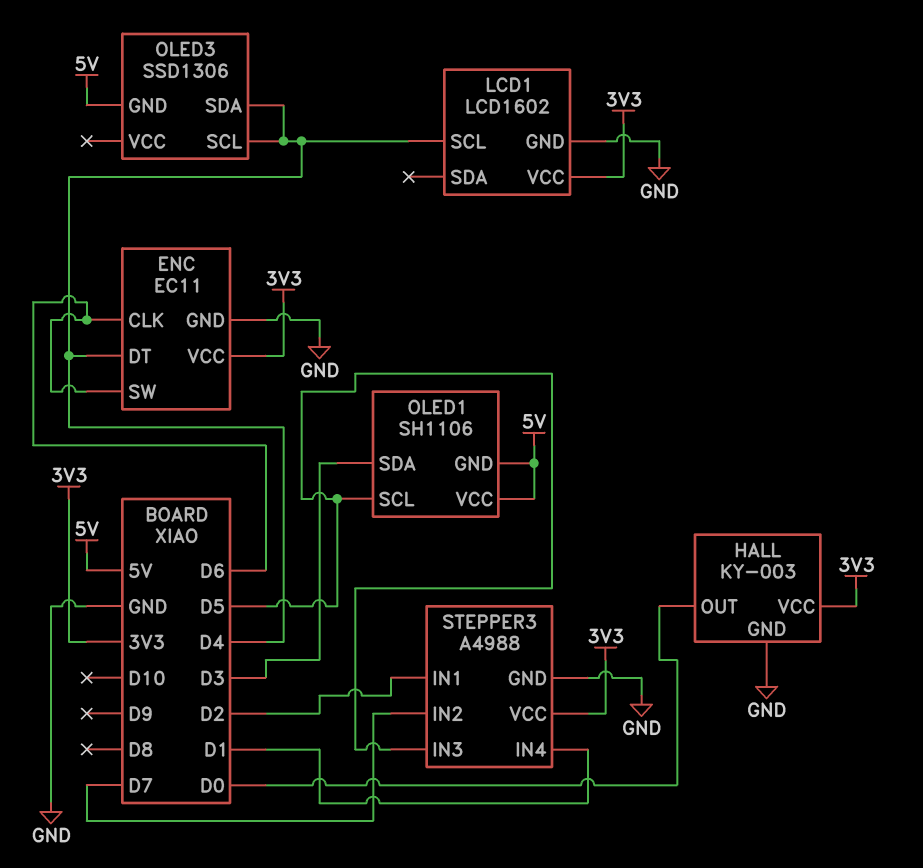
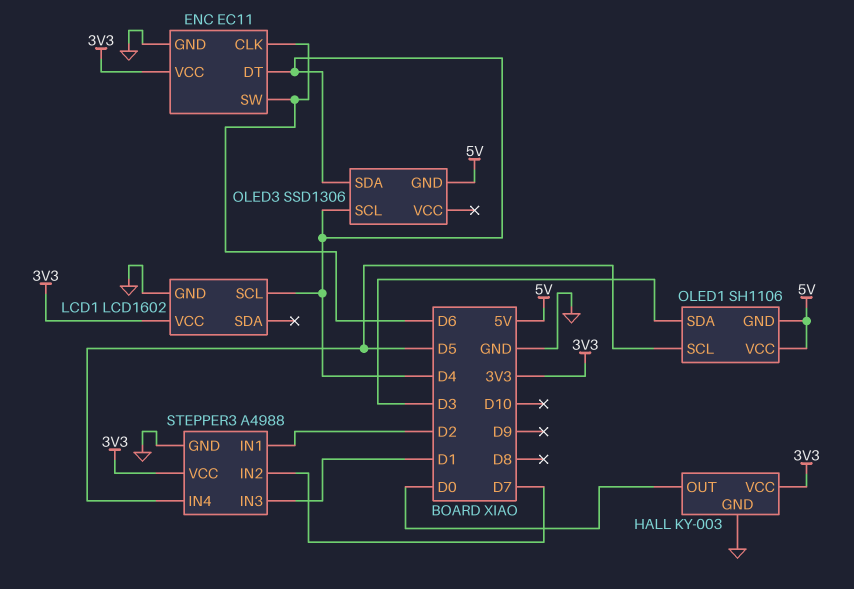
STEPPER3 pin IN3: D5 -> D1
STEPPER3 pin IN4: D1 -> D5

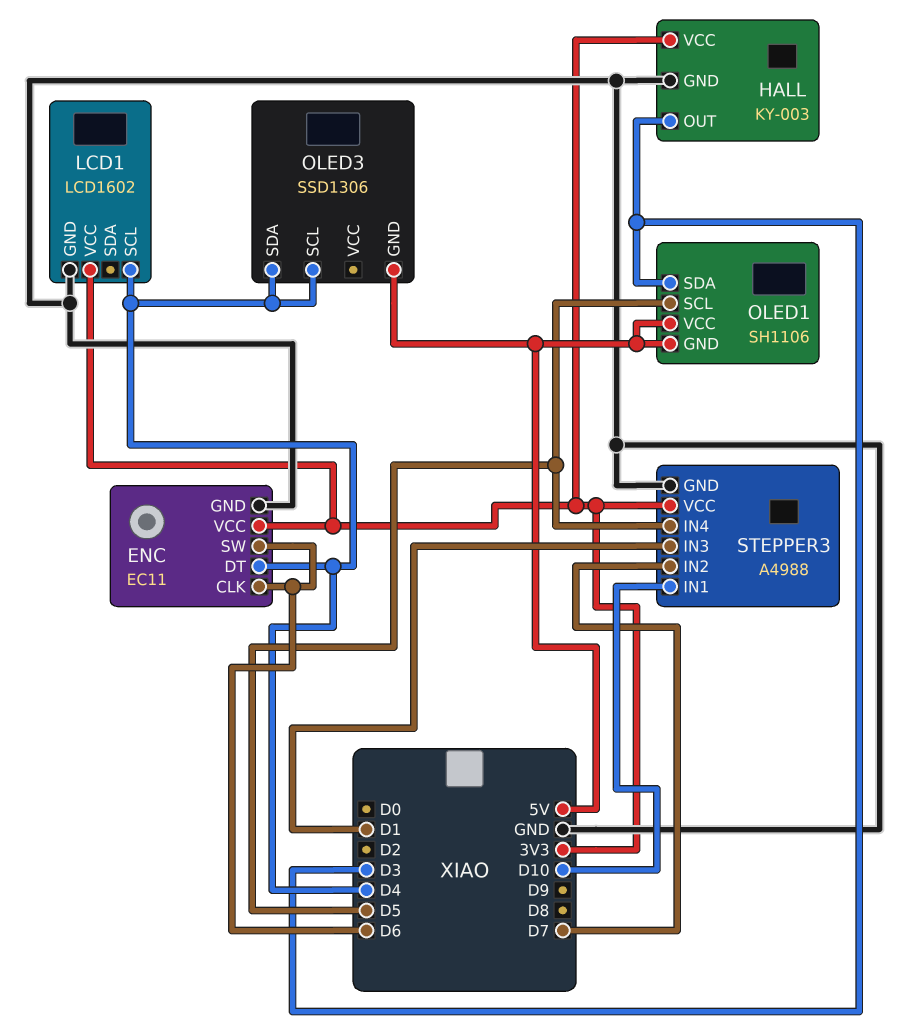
HALL pin OUT: D0 -> D3
STEPPER3 pin IN1: D2 -> D10

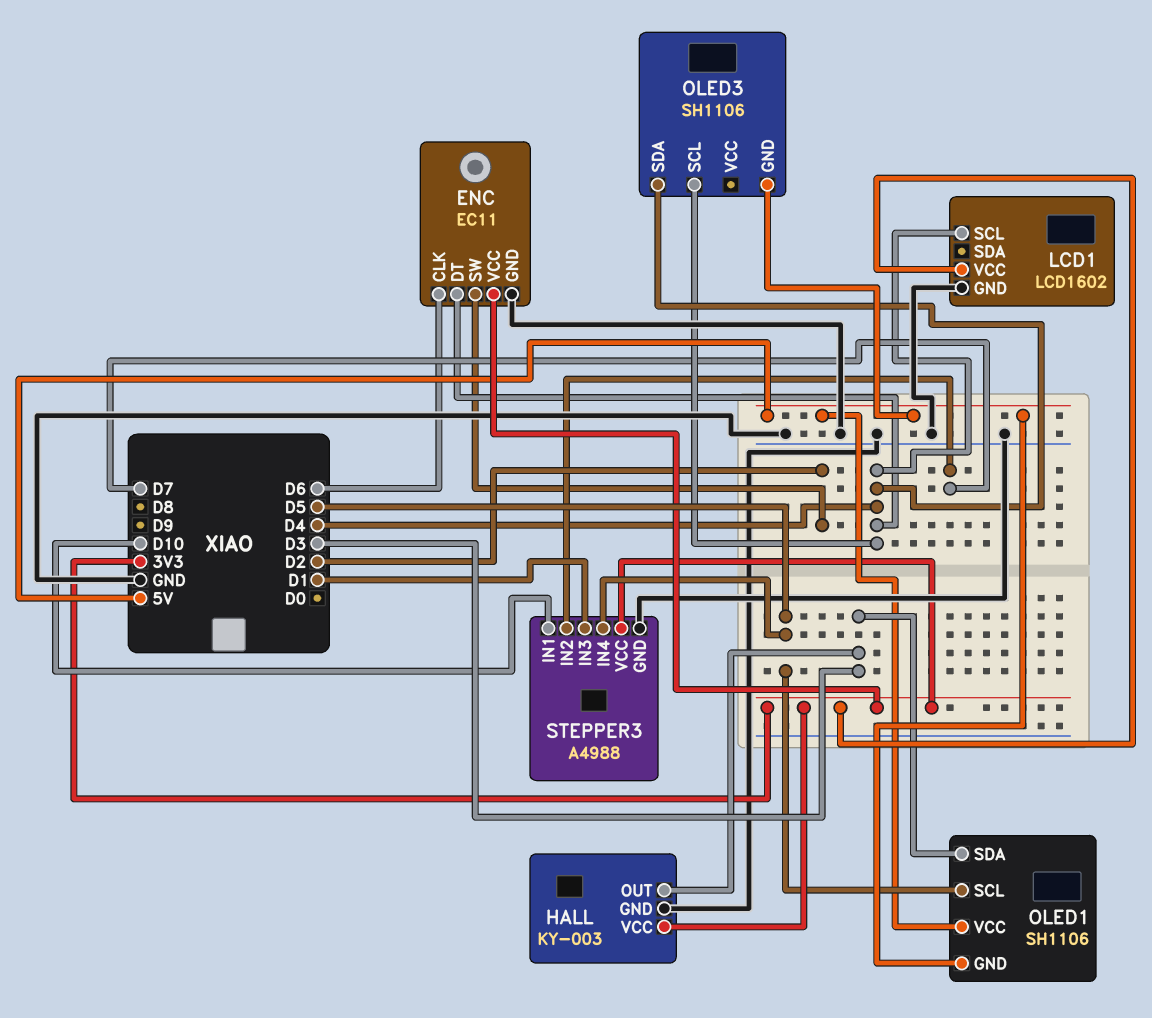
ENC pin SW: D6 -> D2
OLED3: SSD1306 -> SH1106

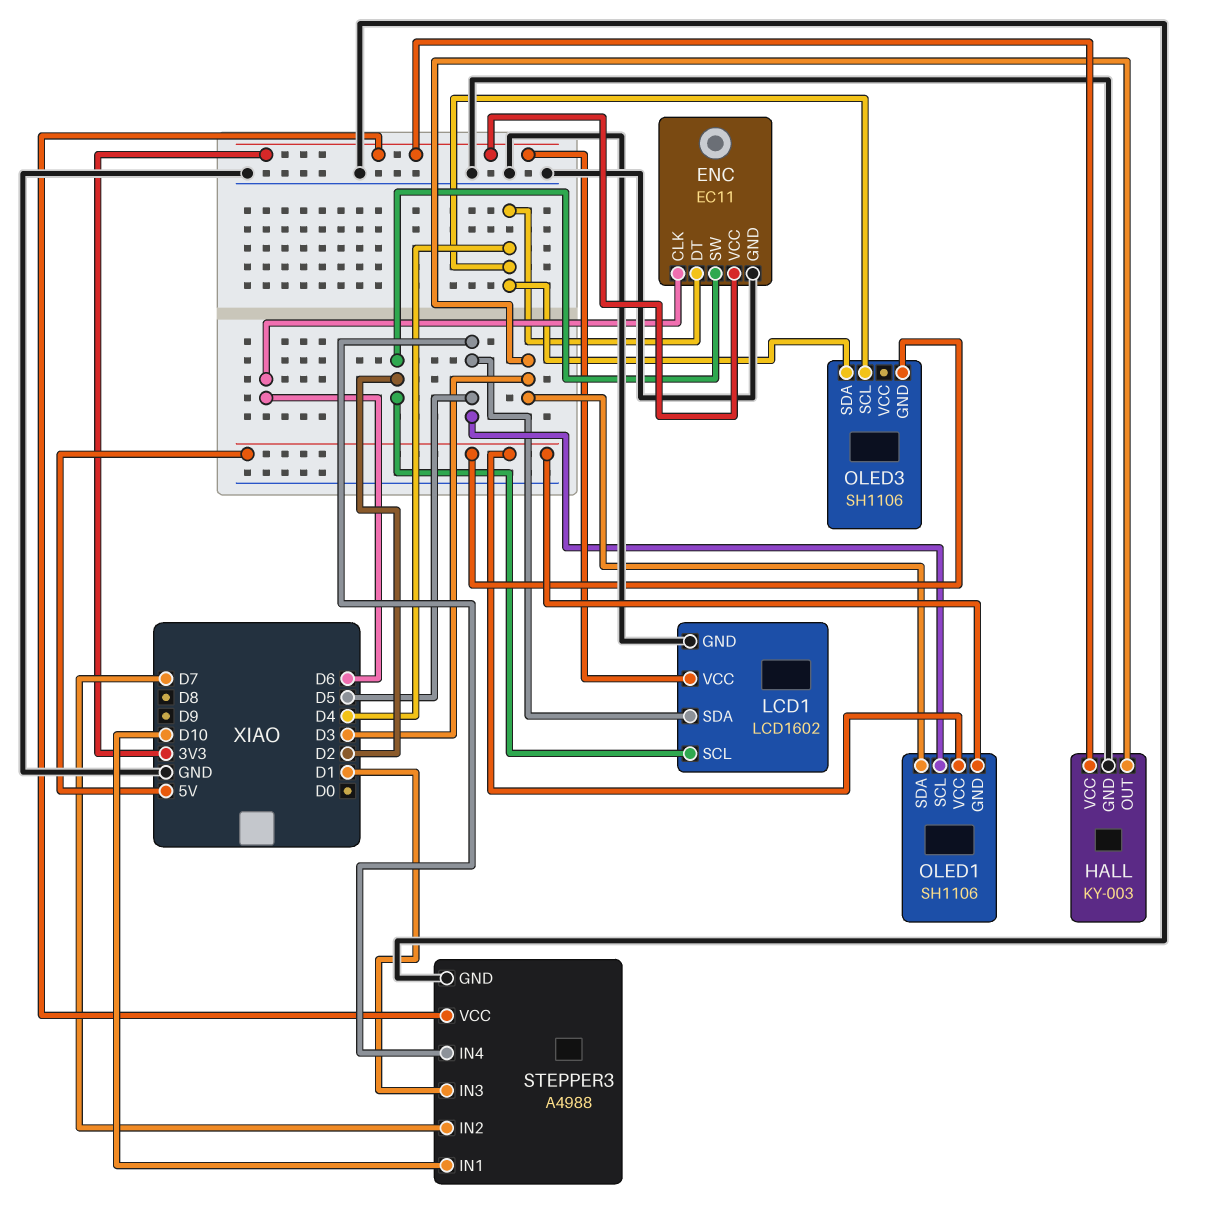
LCD1 pin SCL: D4 -> D2
LCD1 pin SDA: none -> D5

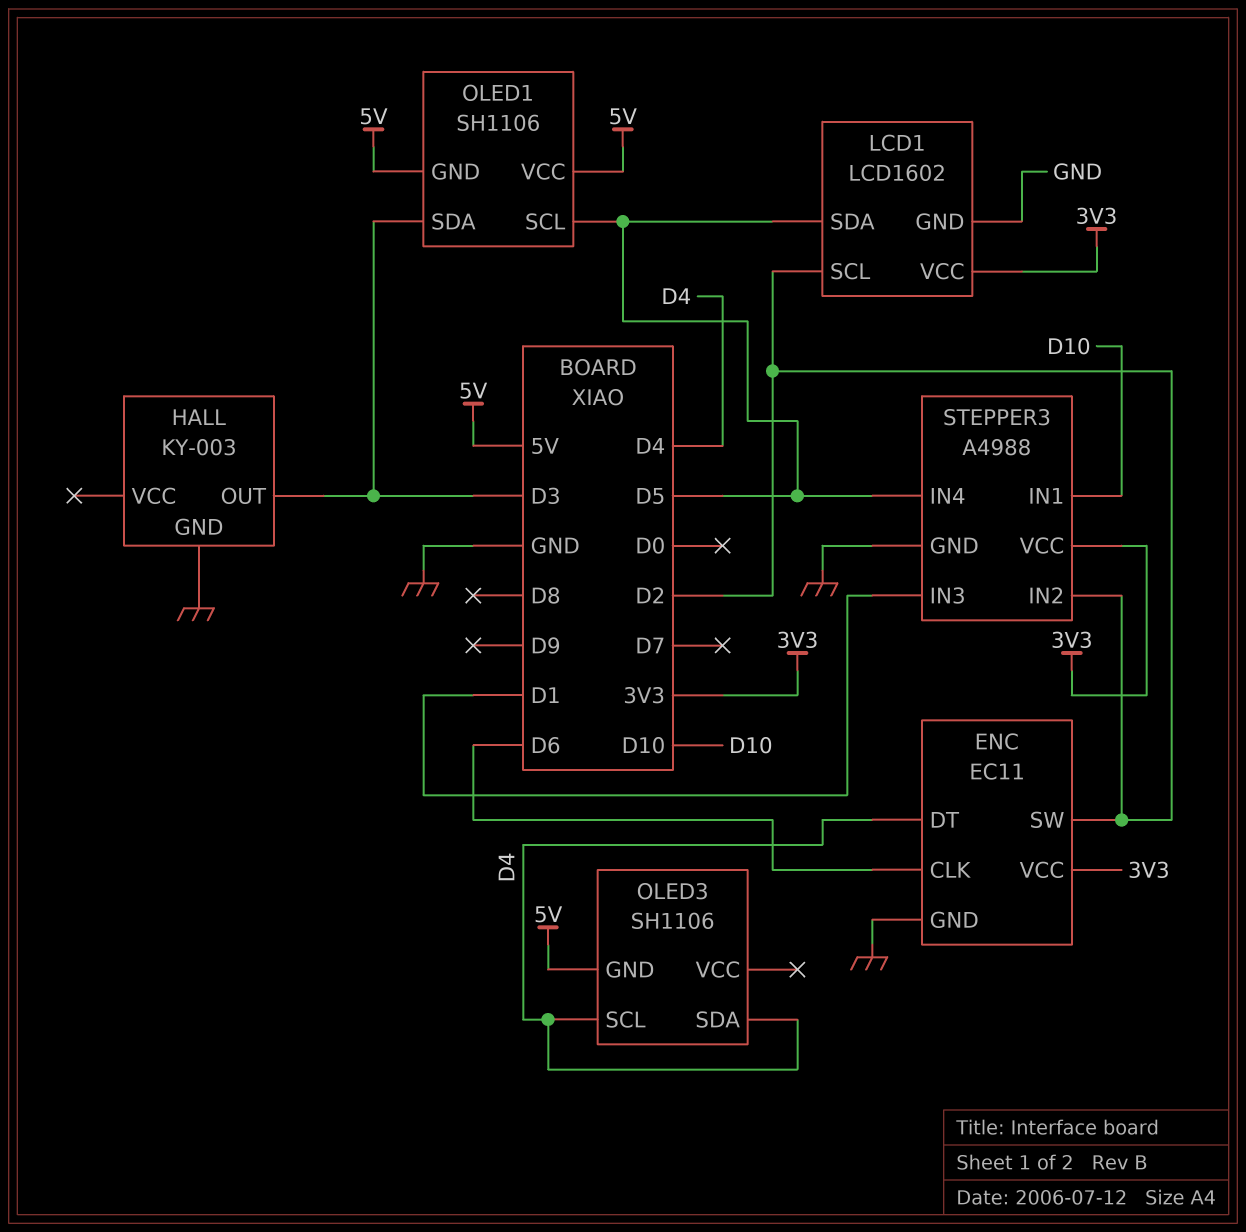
HALL pin VCC: 3V3 -> none
STEPPER3 pin IN2: D7 -> D2

